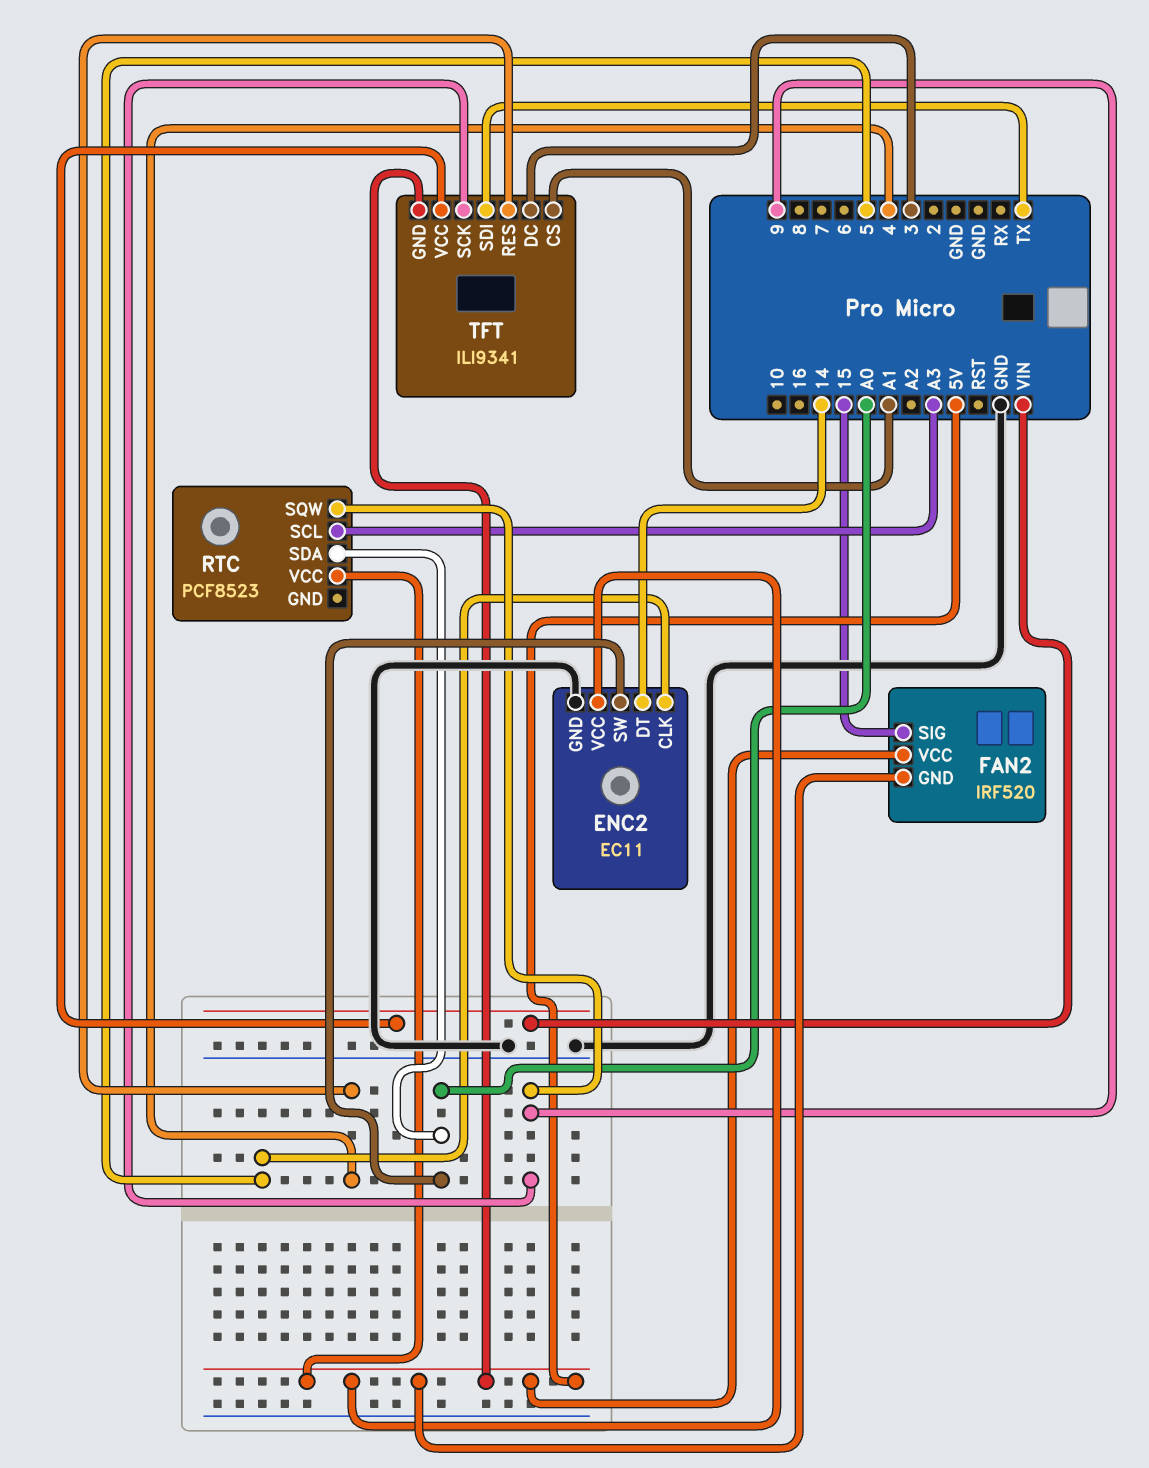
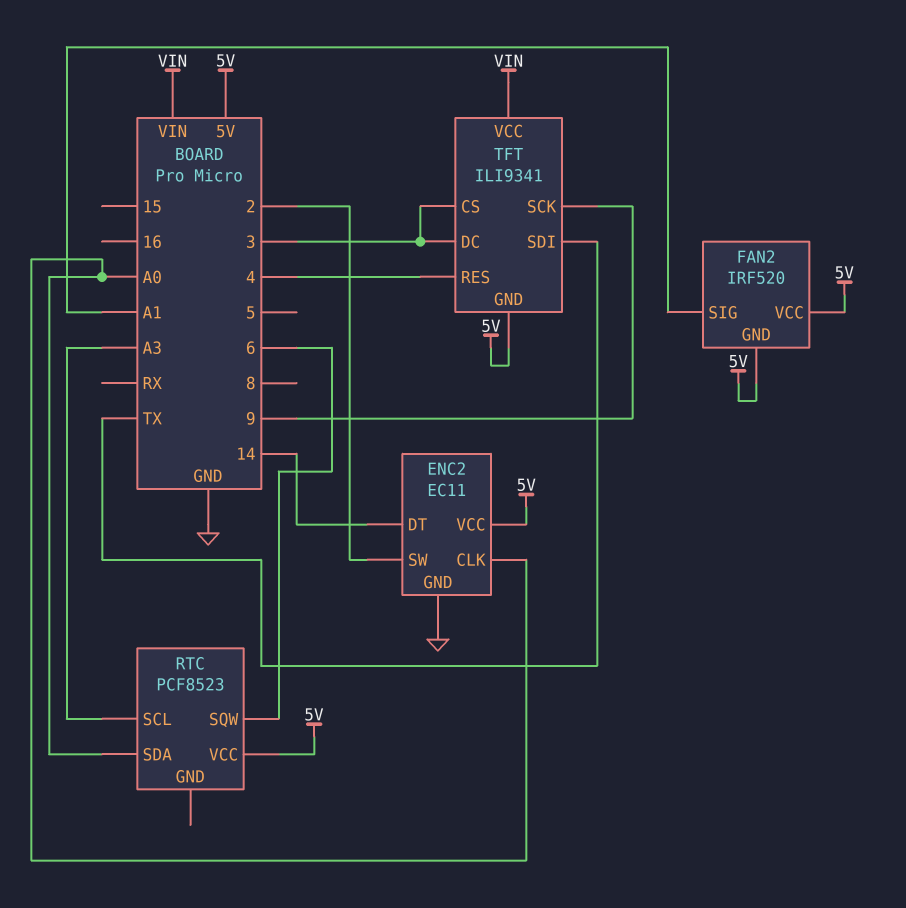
ENC2 pin CLK: 5 -> A0
ENC2 pin SW: A0 -> 2
FAN2 pin SIG: 15 -> A1
RTC pin SQW: 9 -> 6
TFT pin CS: A1 -> 3

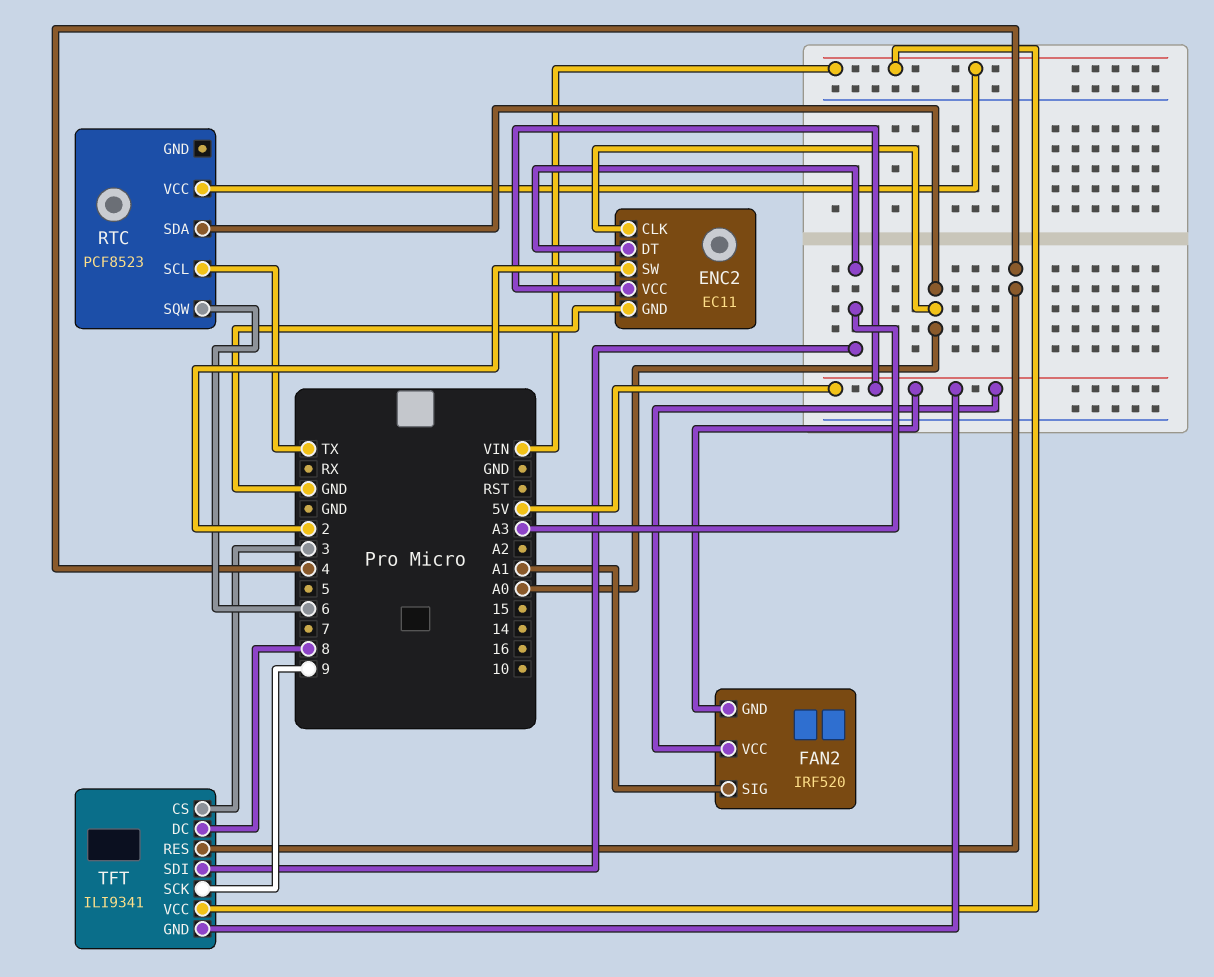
ENC2 pin DT: 14 -> A3
RTC pin SCL: A3 -> TX
RTC pin VCC: 5V -> VIN
TFT pin DC: 3 -> 8
TFT pin SDI: TX -> A3

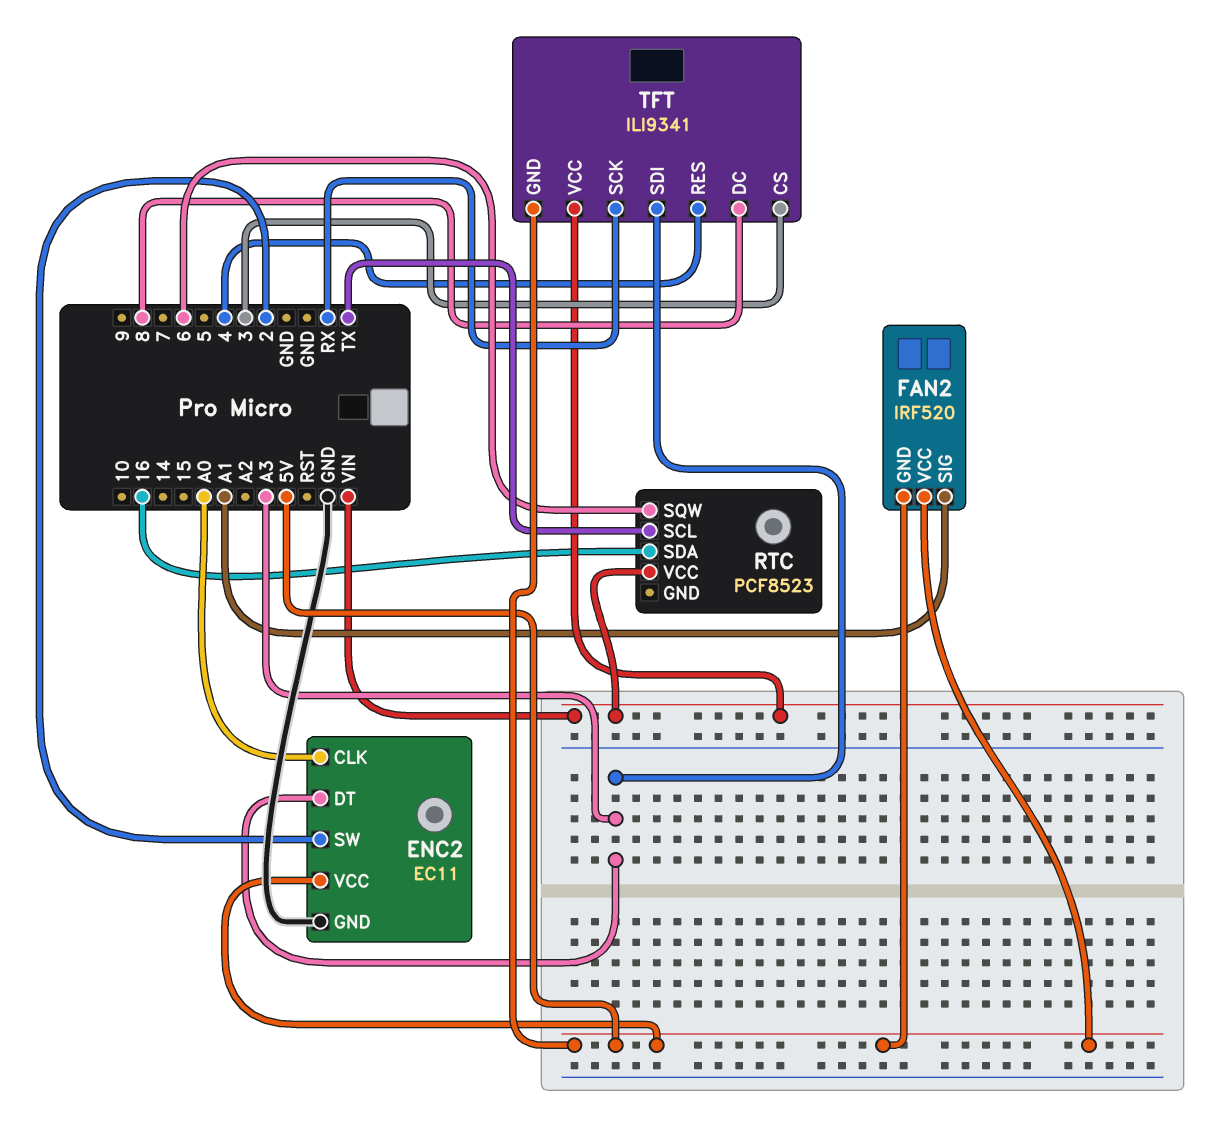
RTC pin SDA: A0 -> 16
TFT pin SCK: 9 -> RX

